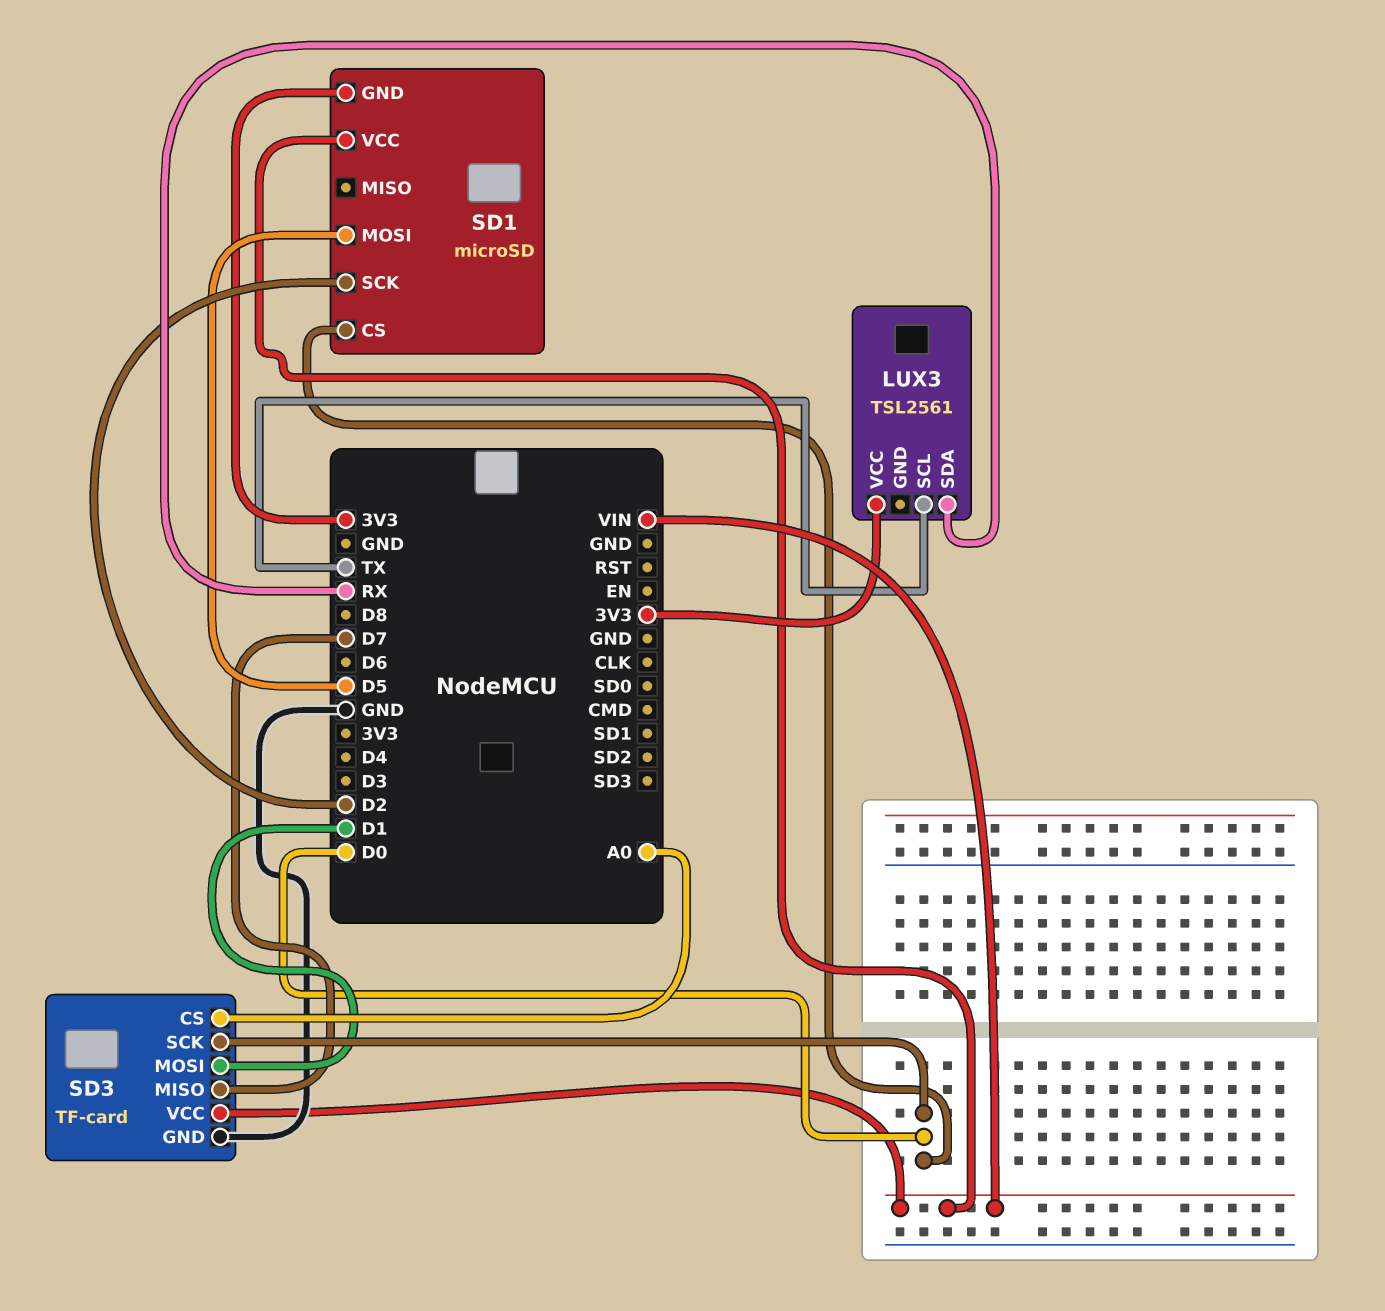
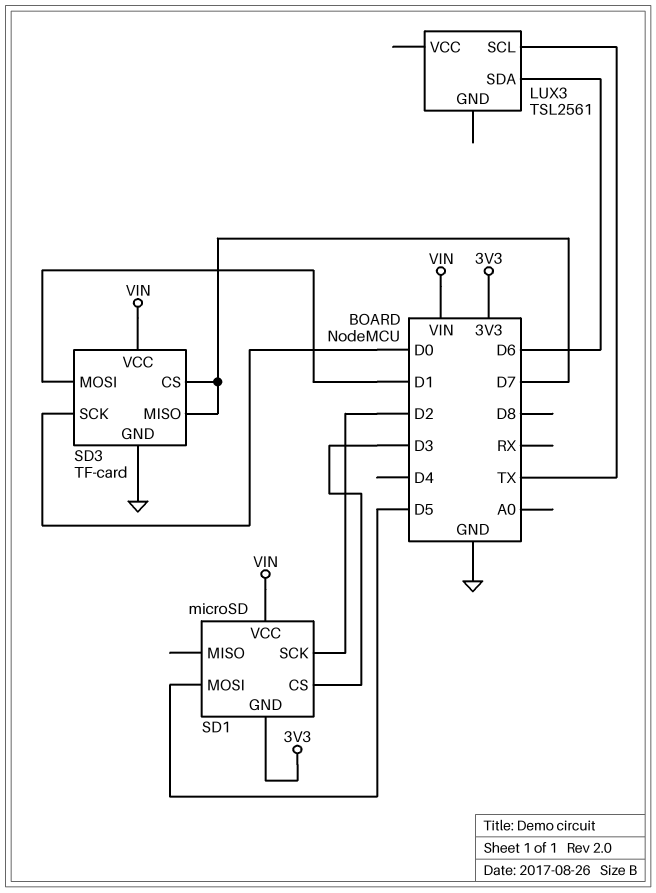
LUX3 pin SDA: RX -> D6
LUX3 pin VCC: 3V3 -> none
SD1 pin CS: D0 -> D3
SD3 pin CS: A0 -> D7

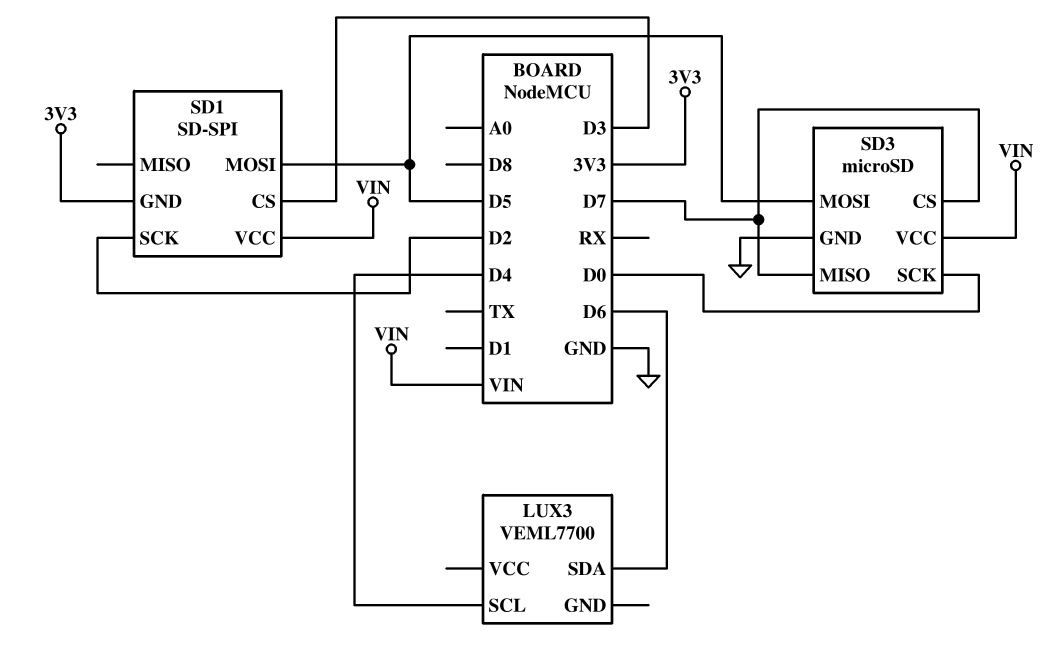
LUX3: TSL2561 -> VEML7700
LUX3 pin SCL: TX -> D4
SD1: microSD -> SD-SPI
SD3: TF-card -> microSD
SD3 pin MOSI: D1 -> D5

